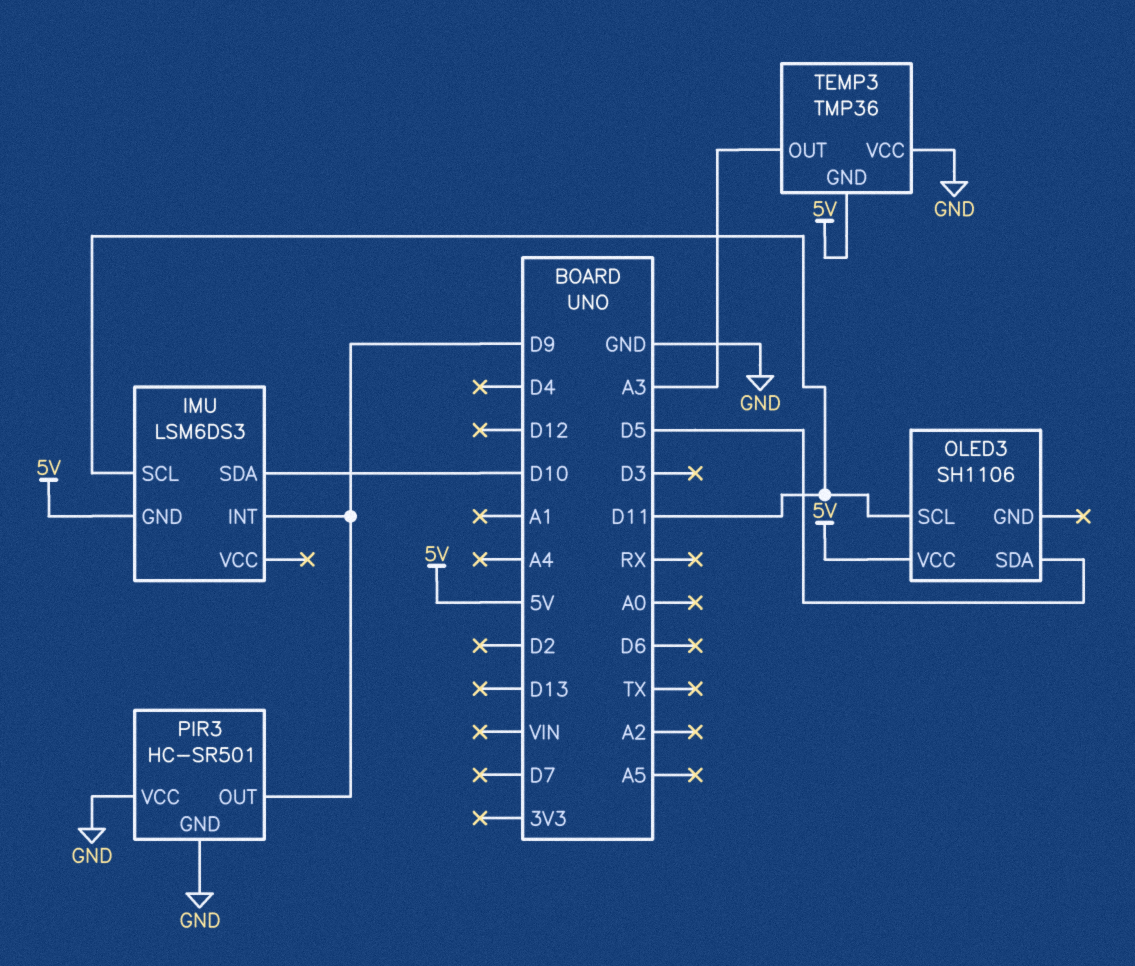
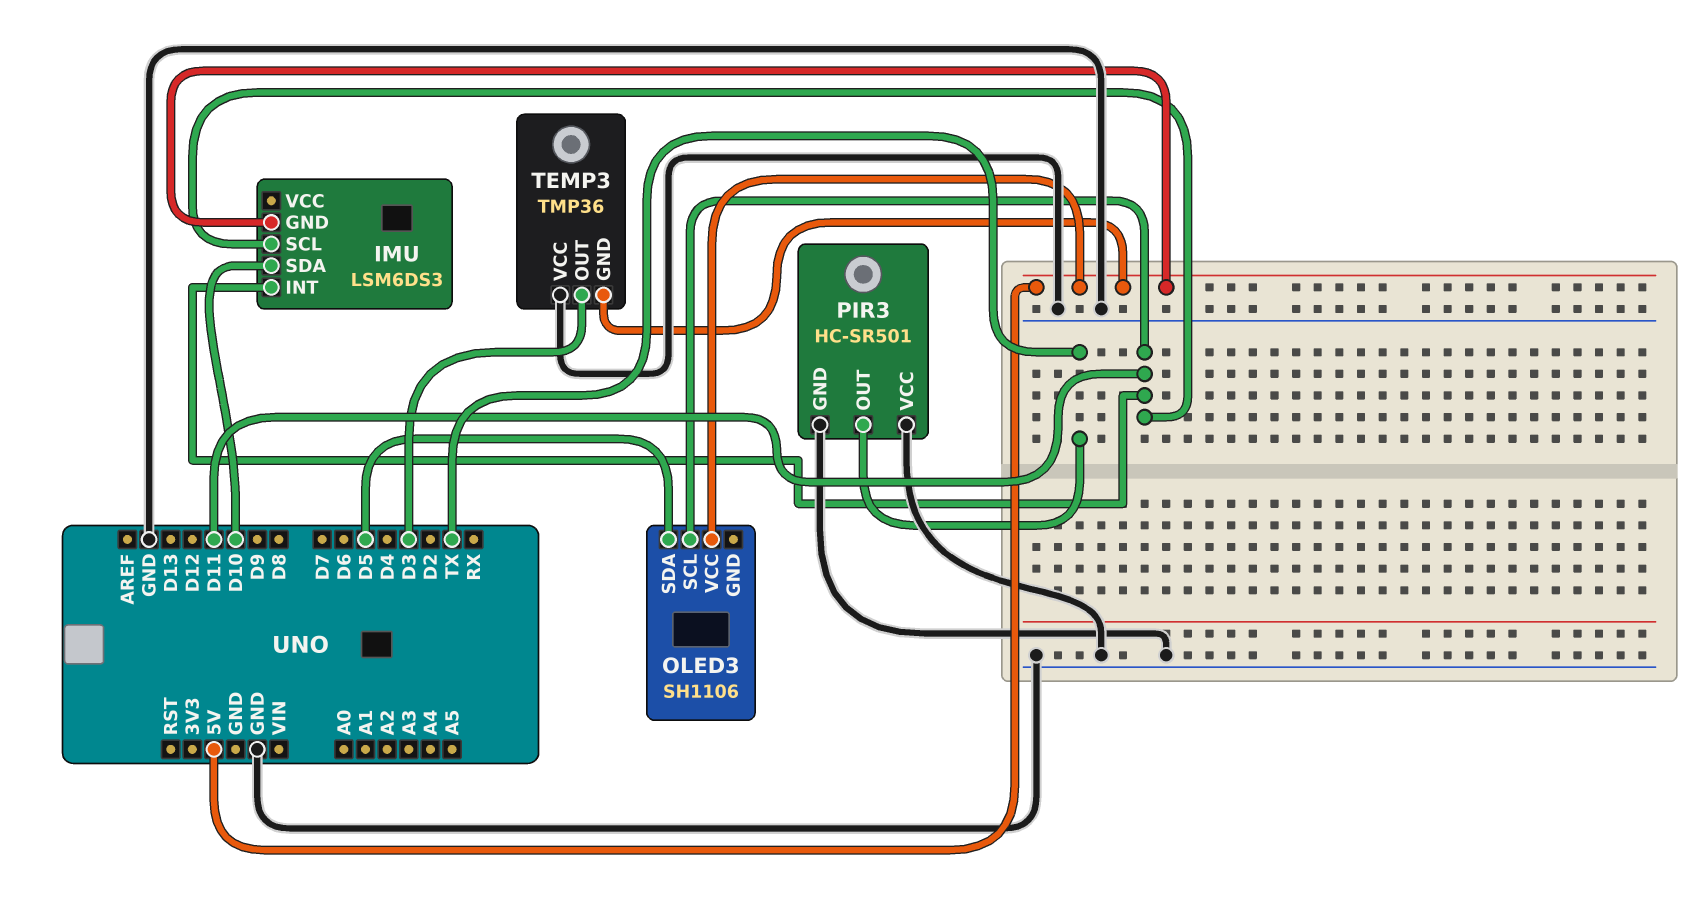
IMU pin INT: D9 -> D11
PIR3 pin OUT: D9 -> TX
TEMP3 pin OUT: A3 -> D3

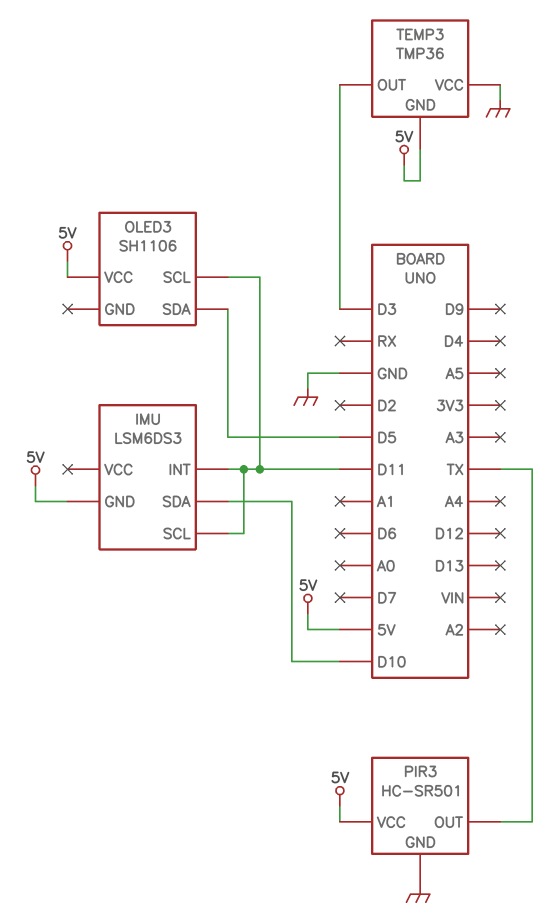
PIR3 pin VCC: GND -> 5V

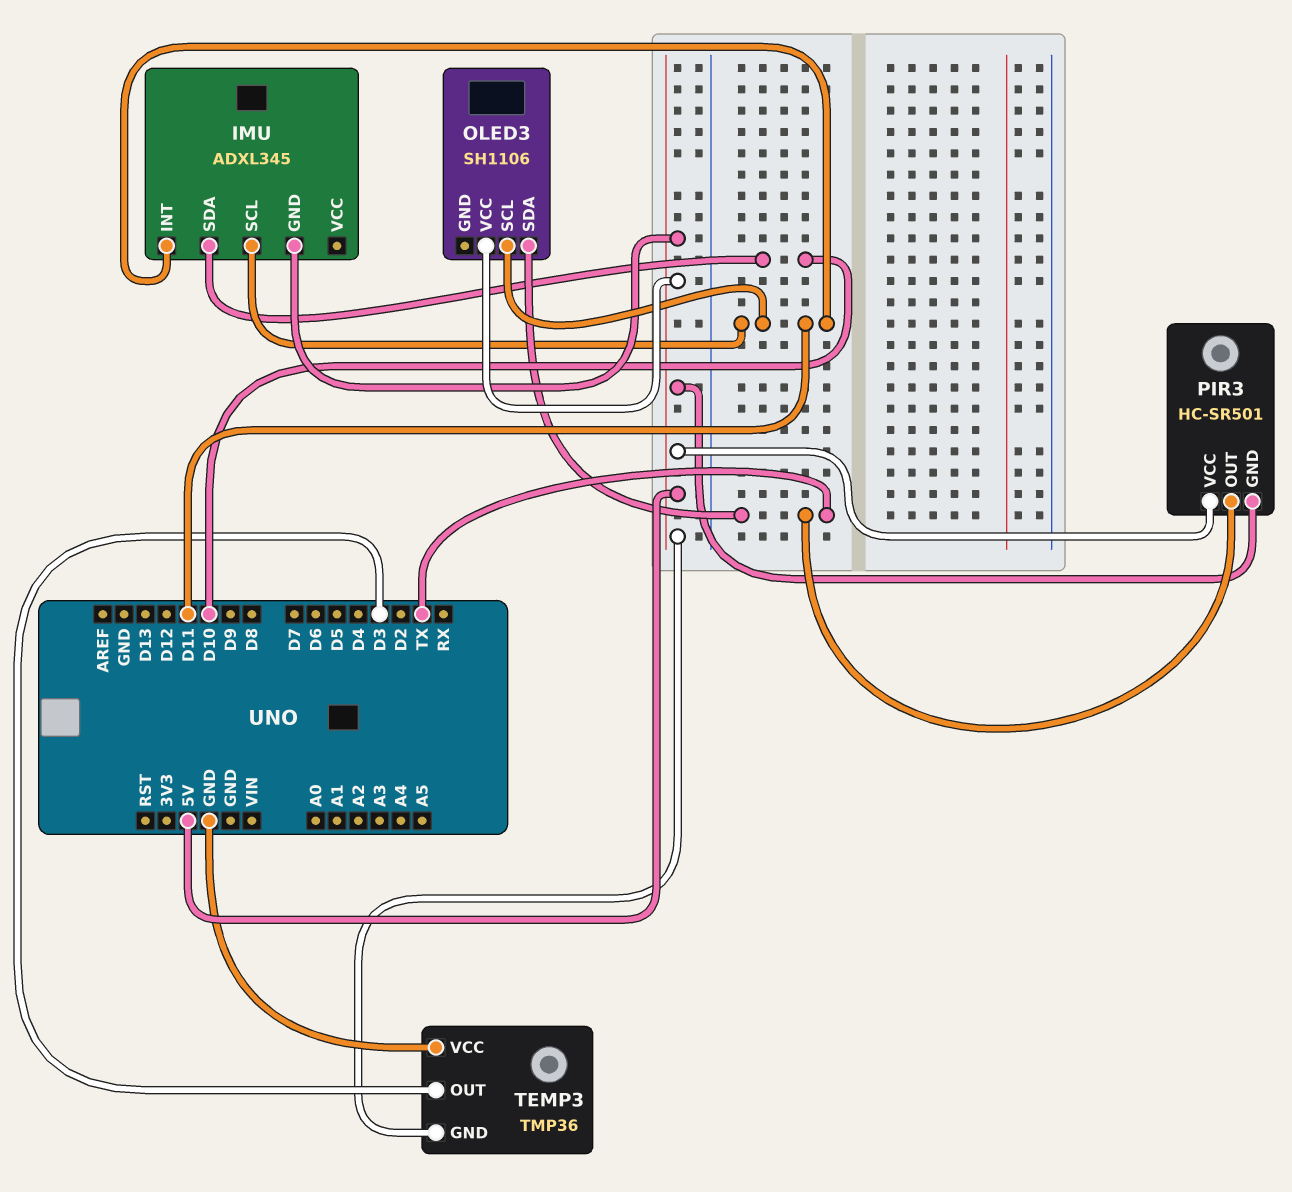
IMU: LSM6DS3 -> ADXL345
OLED3 pin SDA: D5 -> TX
PIR3 pin GND: GND -> 5V

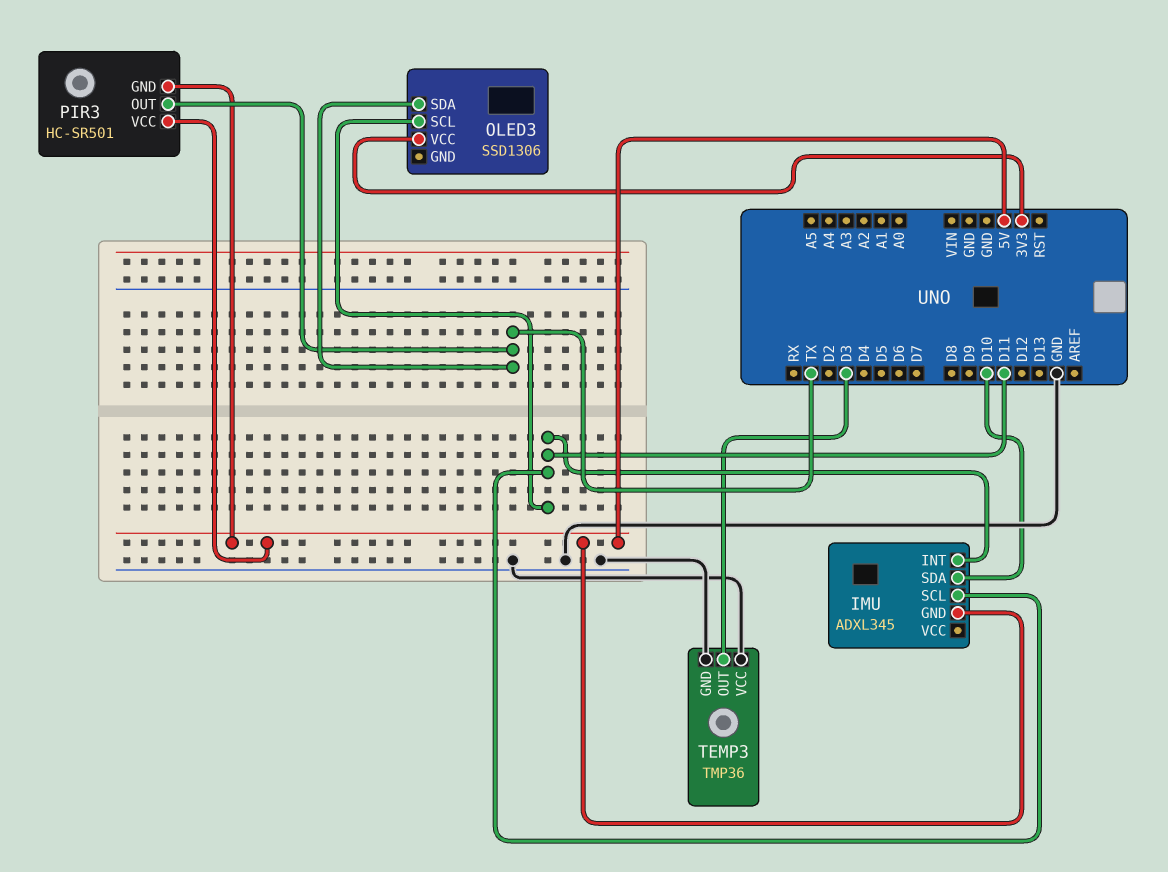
OLED3: SH1106 -> SSD1306
OLED3 pin VCC: 5V -> 3V3
TEMP3 pin GND: 5V -> GND

